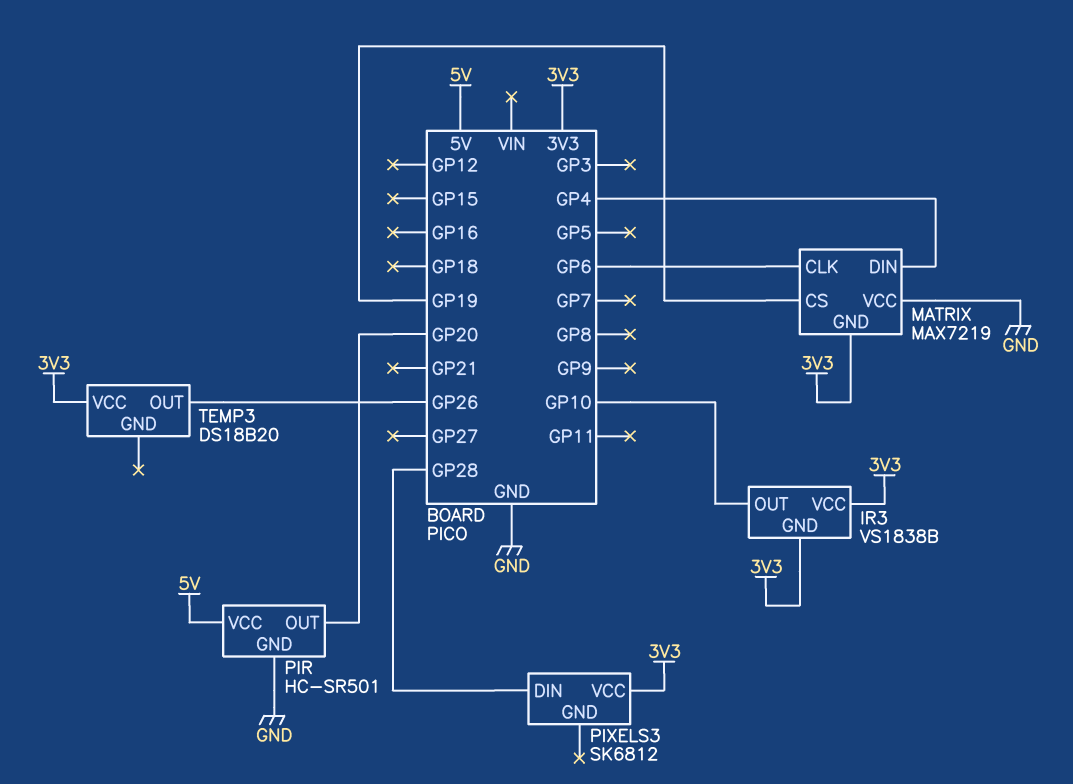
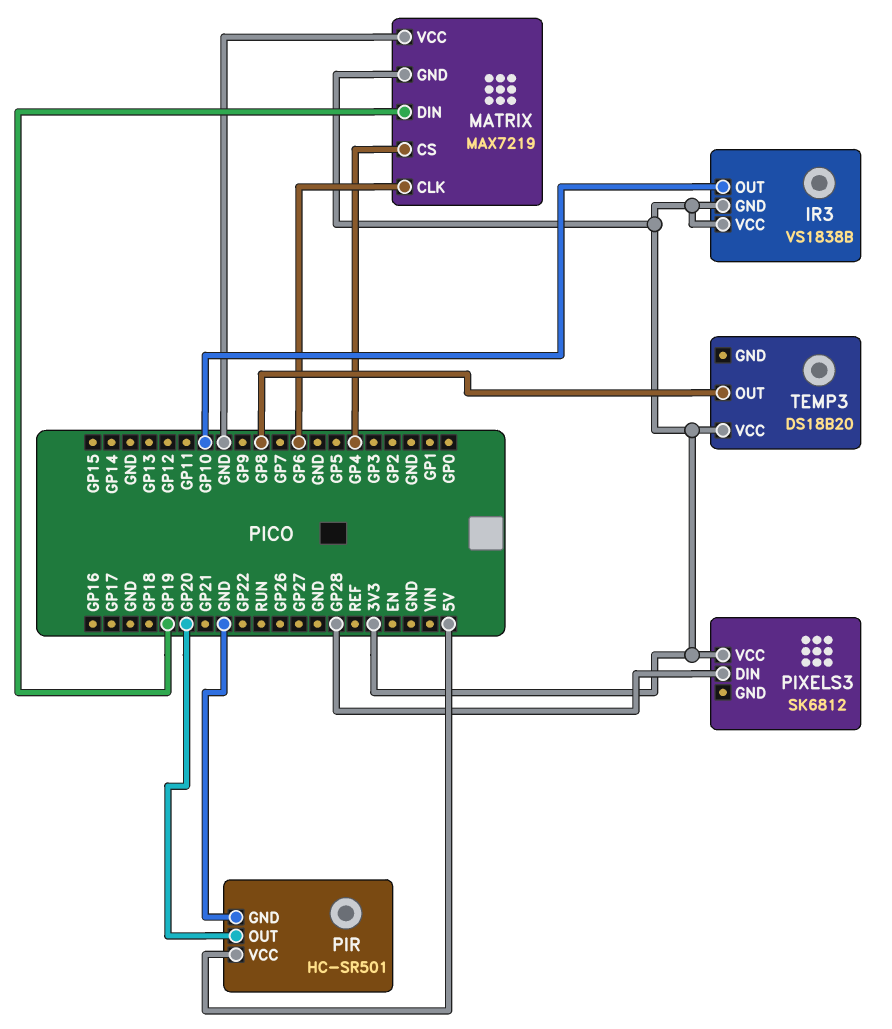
MATRIX pin CS: GP19 -> GP4
MATRIX pin DIN: GP4 -> GP19
TEMP3 pin OUT: GP26 -> GP8

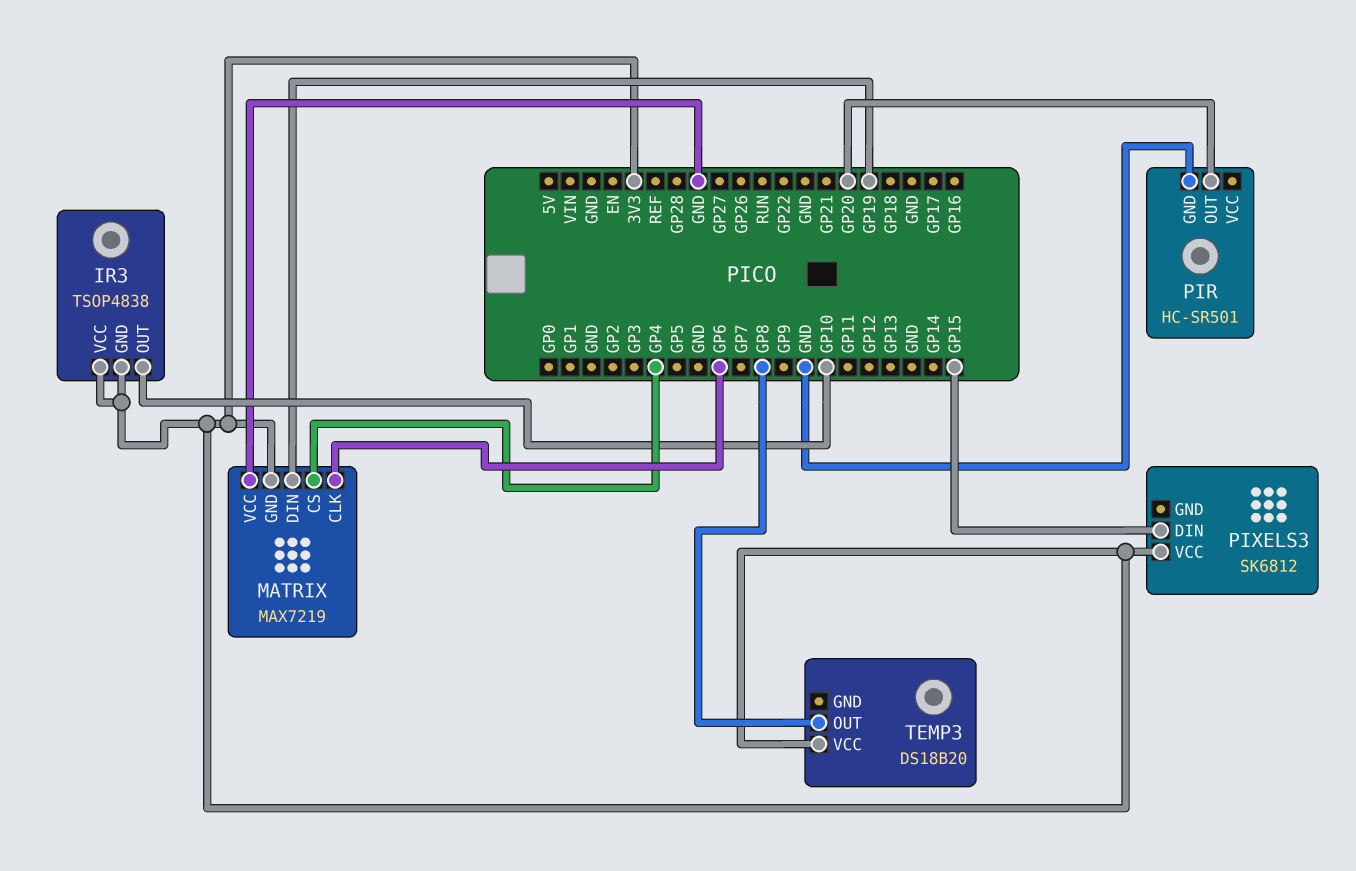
IR3: VS1838B -> TSOP4838
PIR pin VCC: 5V -> none
PIXELS3 pin DIN: GP28 -> GP15

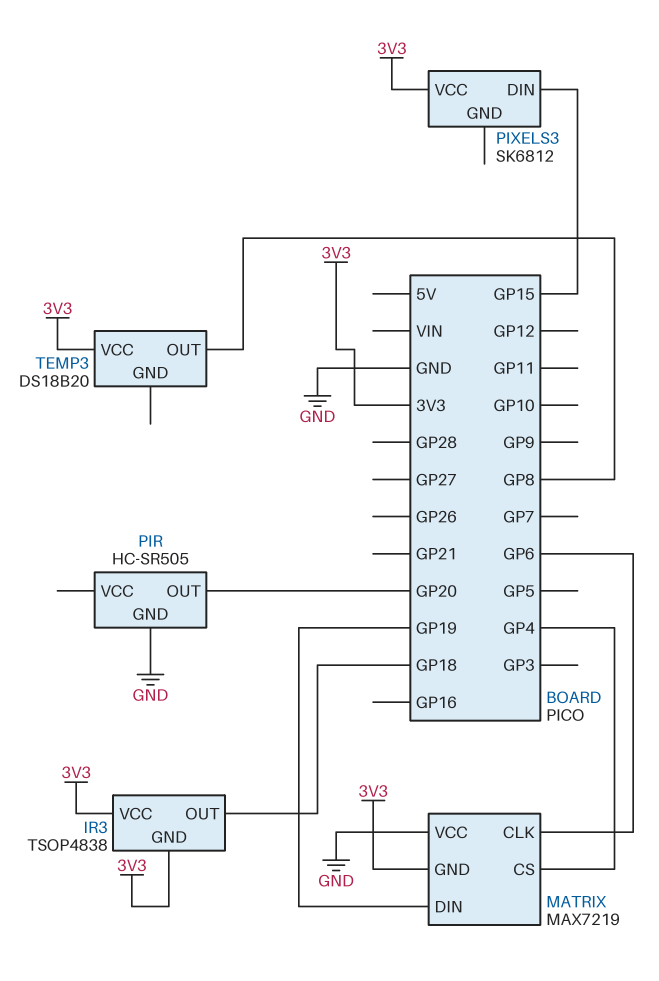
IR3 pin OUT: GP10 -> GP18
PIR: HC-SR501 -> HC-SR505

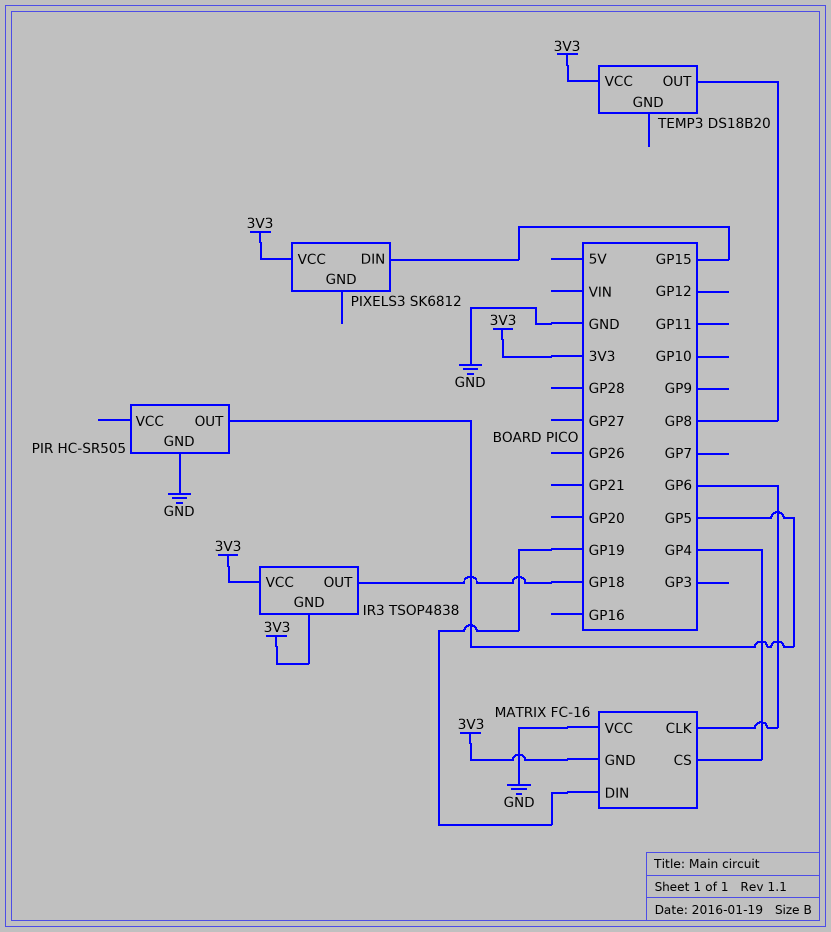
MATRIX: MAX7219 -> FC-16
PIR pin OUT: GP20 -> GP5

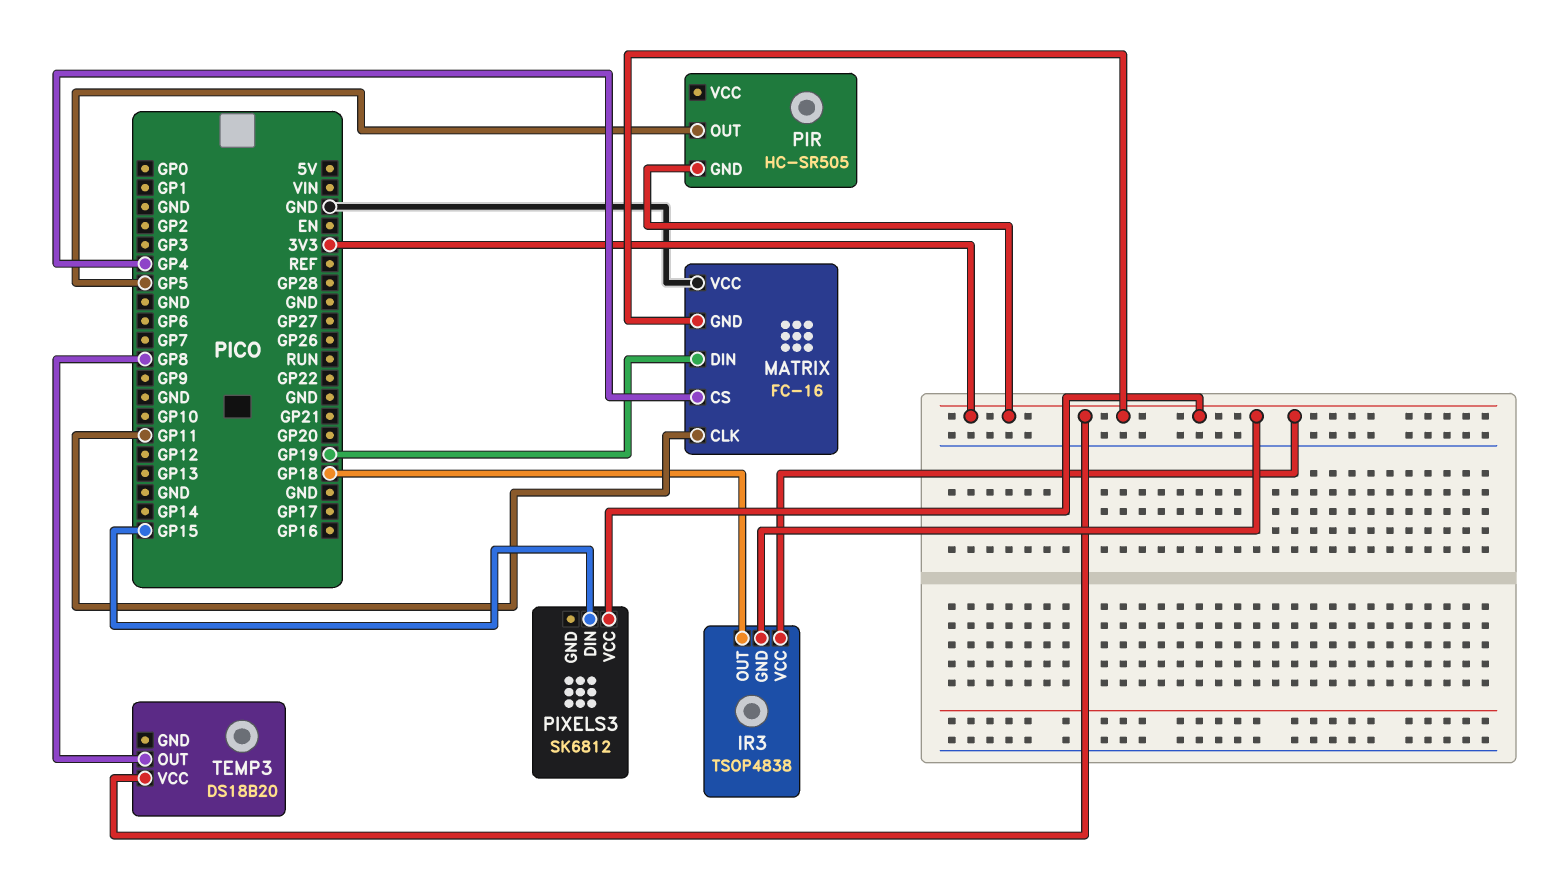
MATRIX pin CLK: GP6 -> GP11
PIR pin GND: GND -> 3V3

